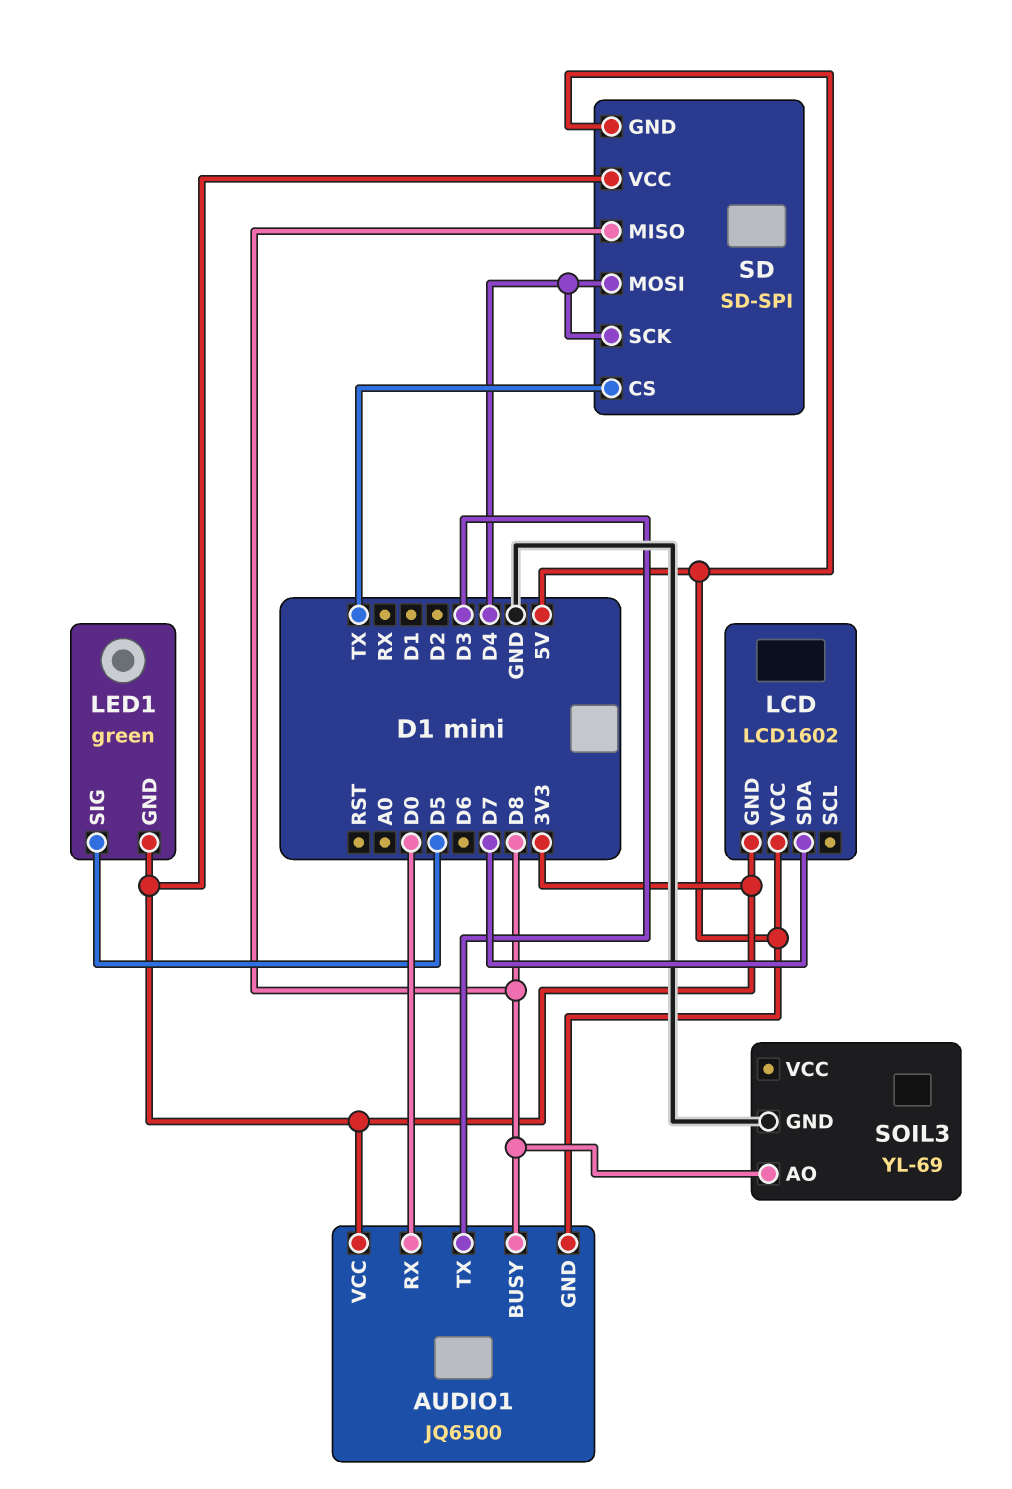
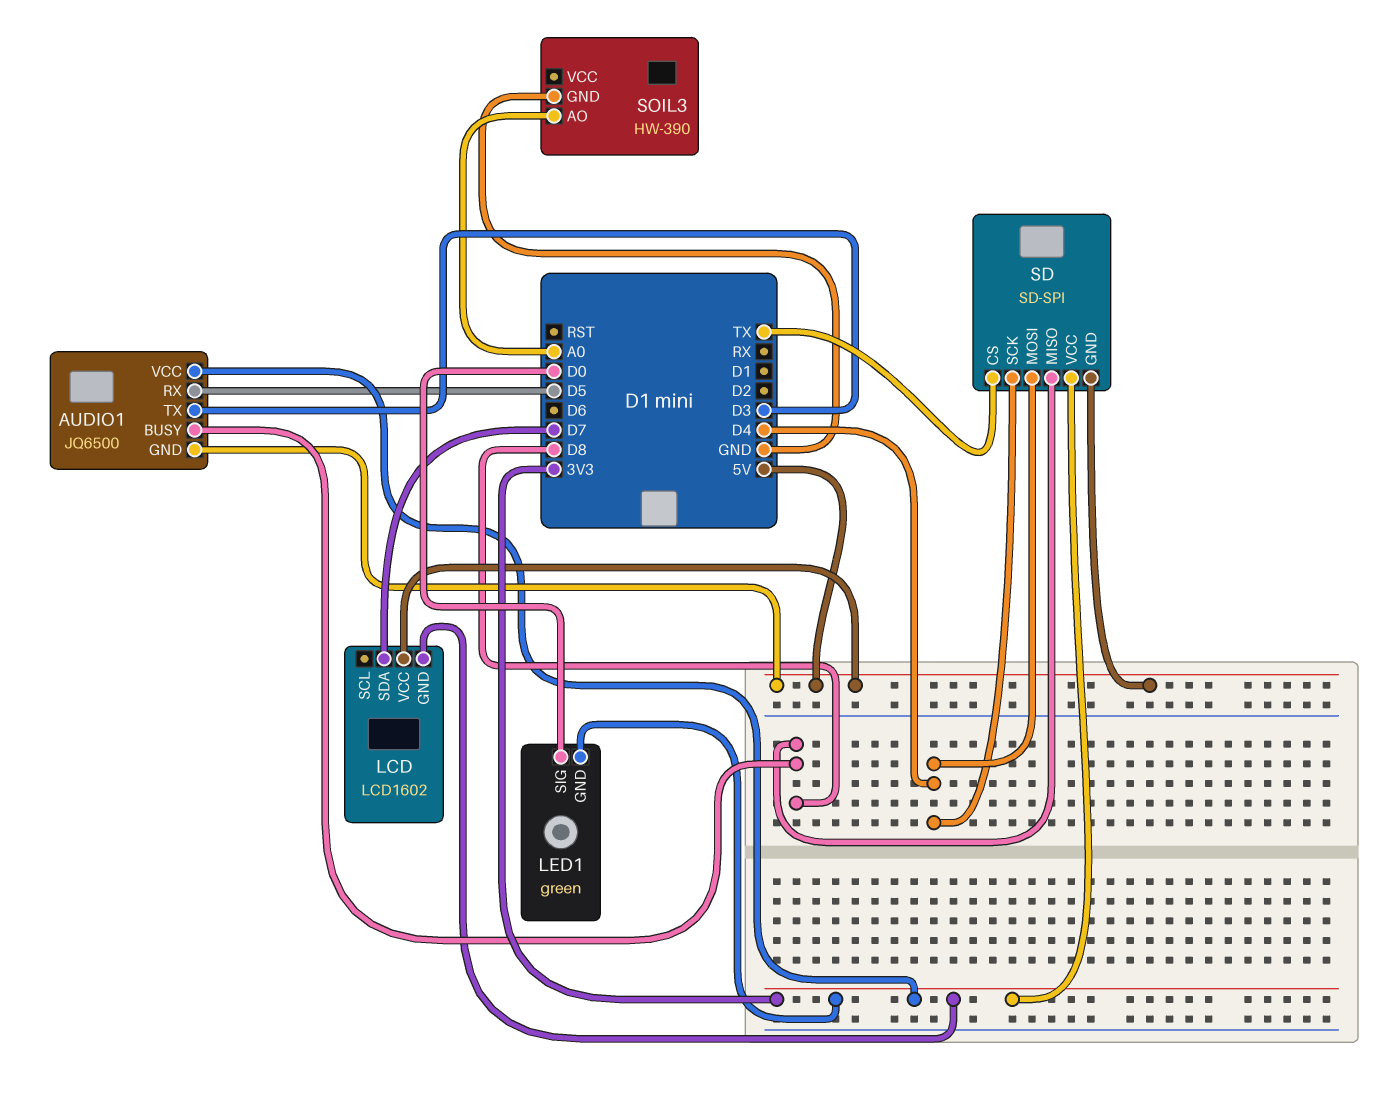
AUDIO1 pin RX: D0 -> D5
LED1 pin SIG: D5 -> D0
SOIL3: YL-69 -> HW-390
SOIL3 pin AO: D8 -> A0

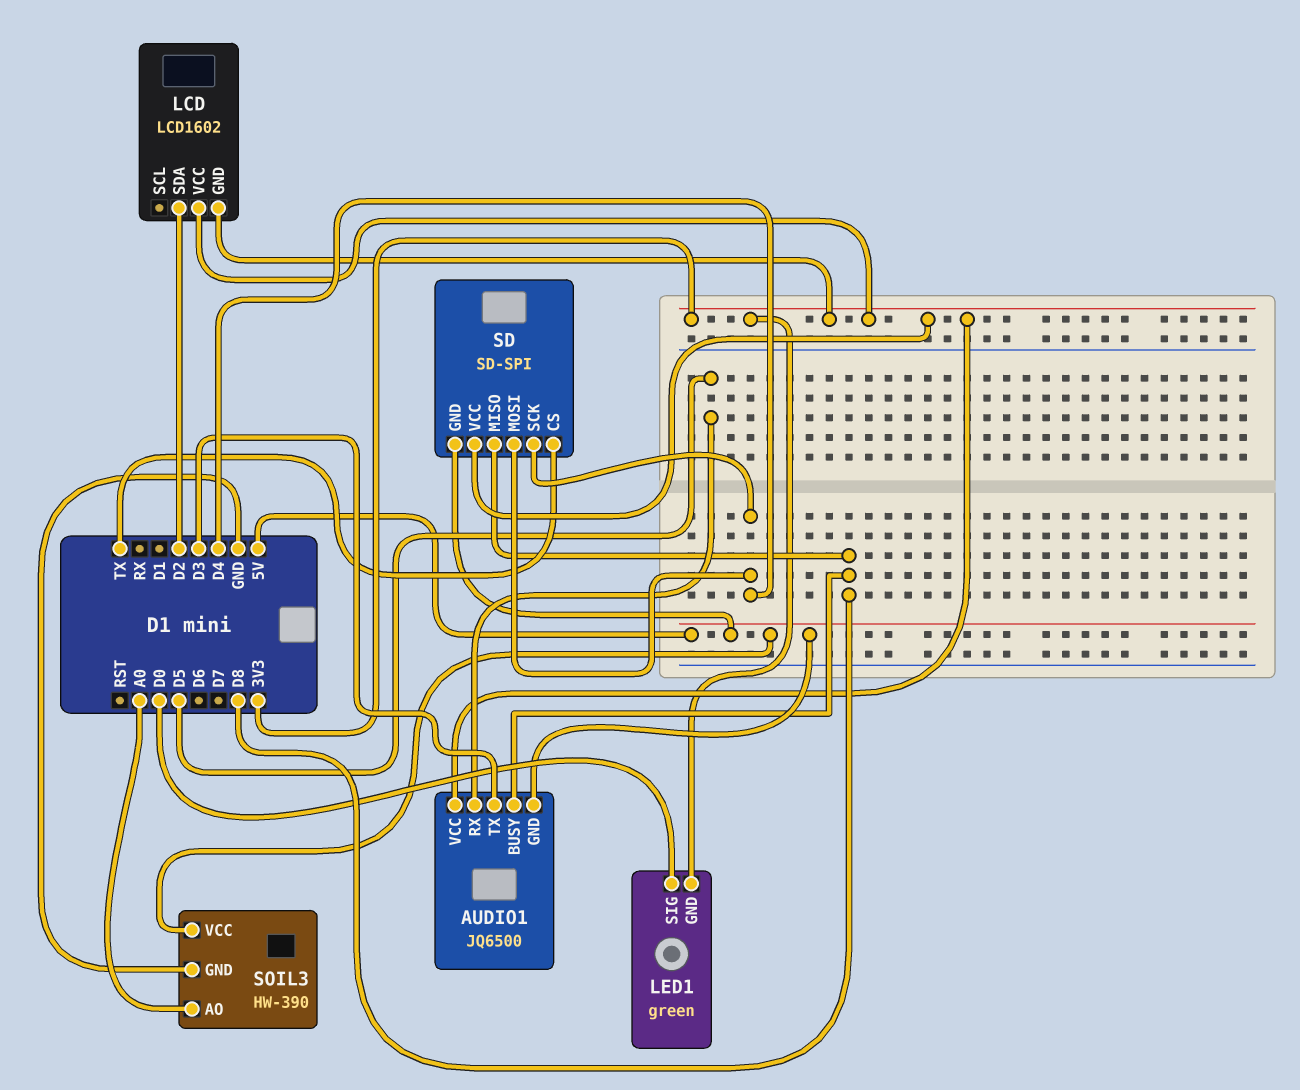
LCD pin SDA: D7 -> D2
LCD pin VCC: 5V -> 3V3
SOIL3 pin VCC: none -> 5V

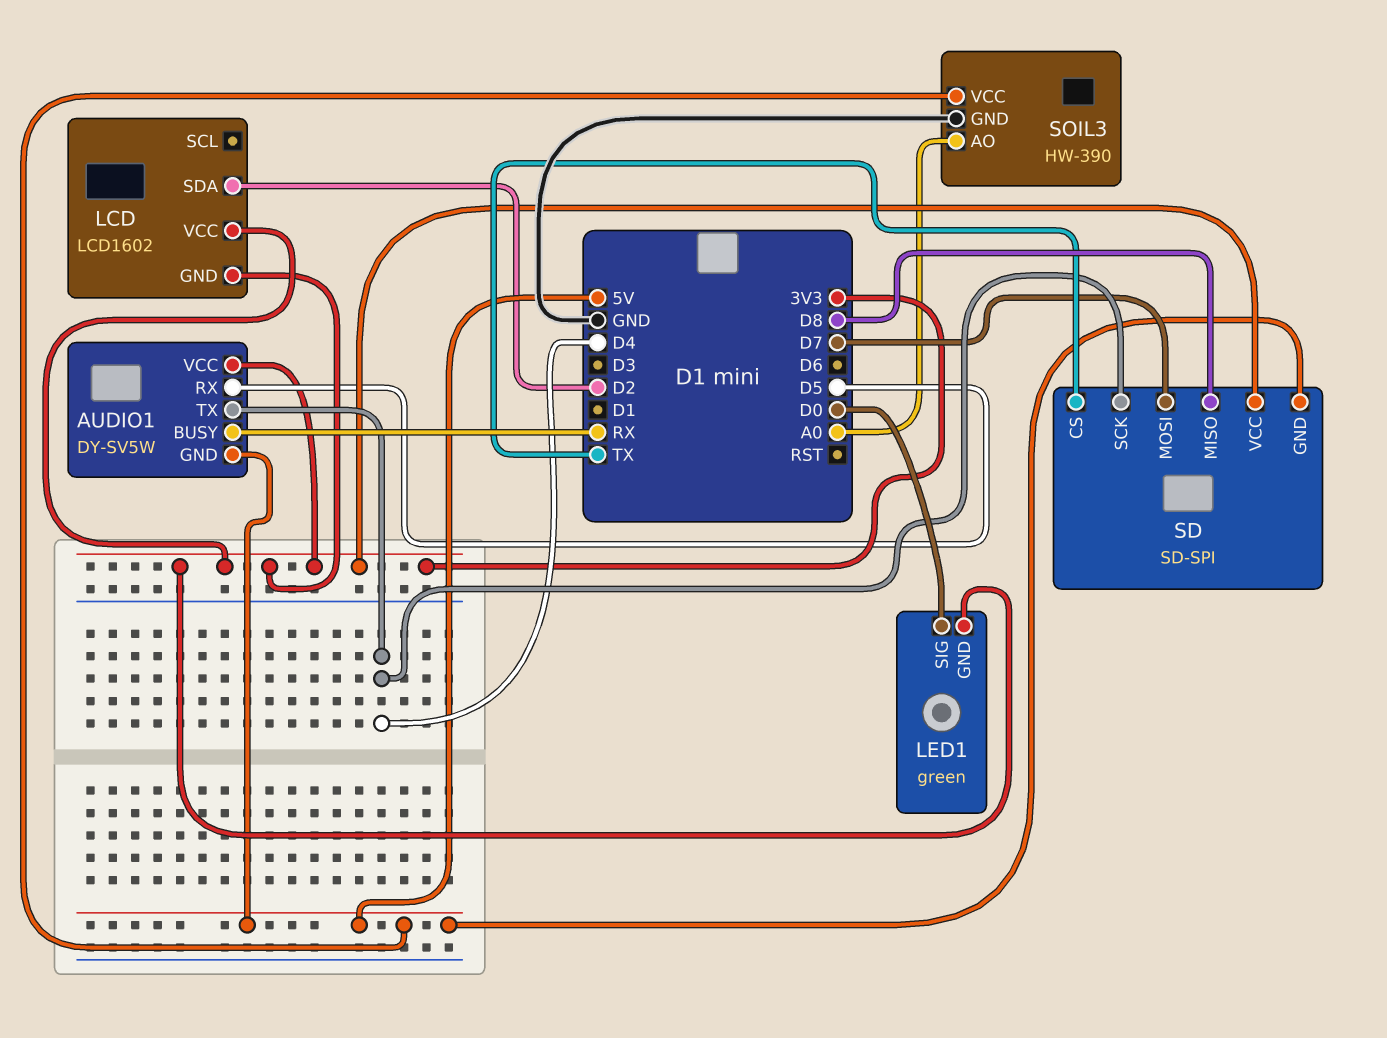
AUDIO1: JQ6500 -> DY-SV5W
AUDIO1 pin BUSY: D8 -> RX
AUDIO1 pin TX: D3 -> D4
SD pin MOSI: D4 -> D7

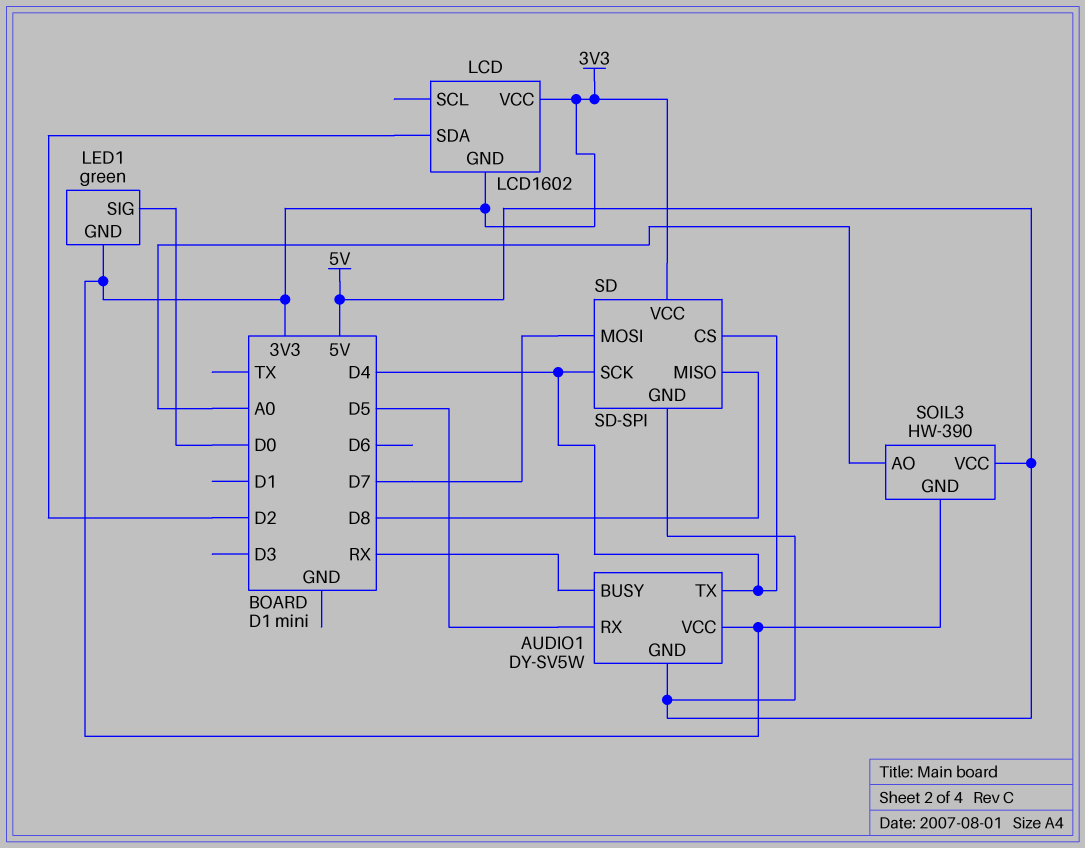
SD pin CS: TX -> D4
SOIL3 pin GND: GND -> 3V3

